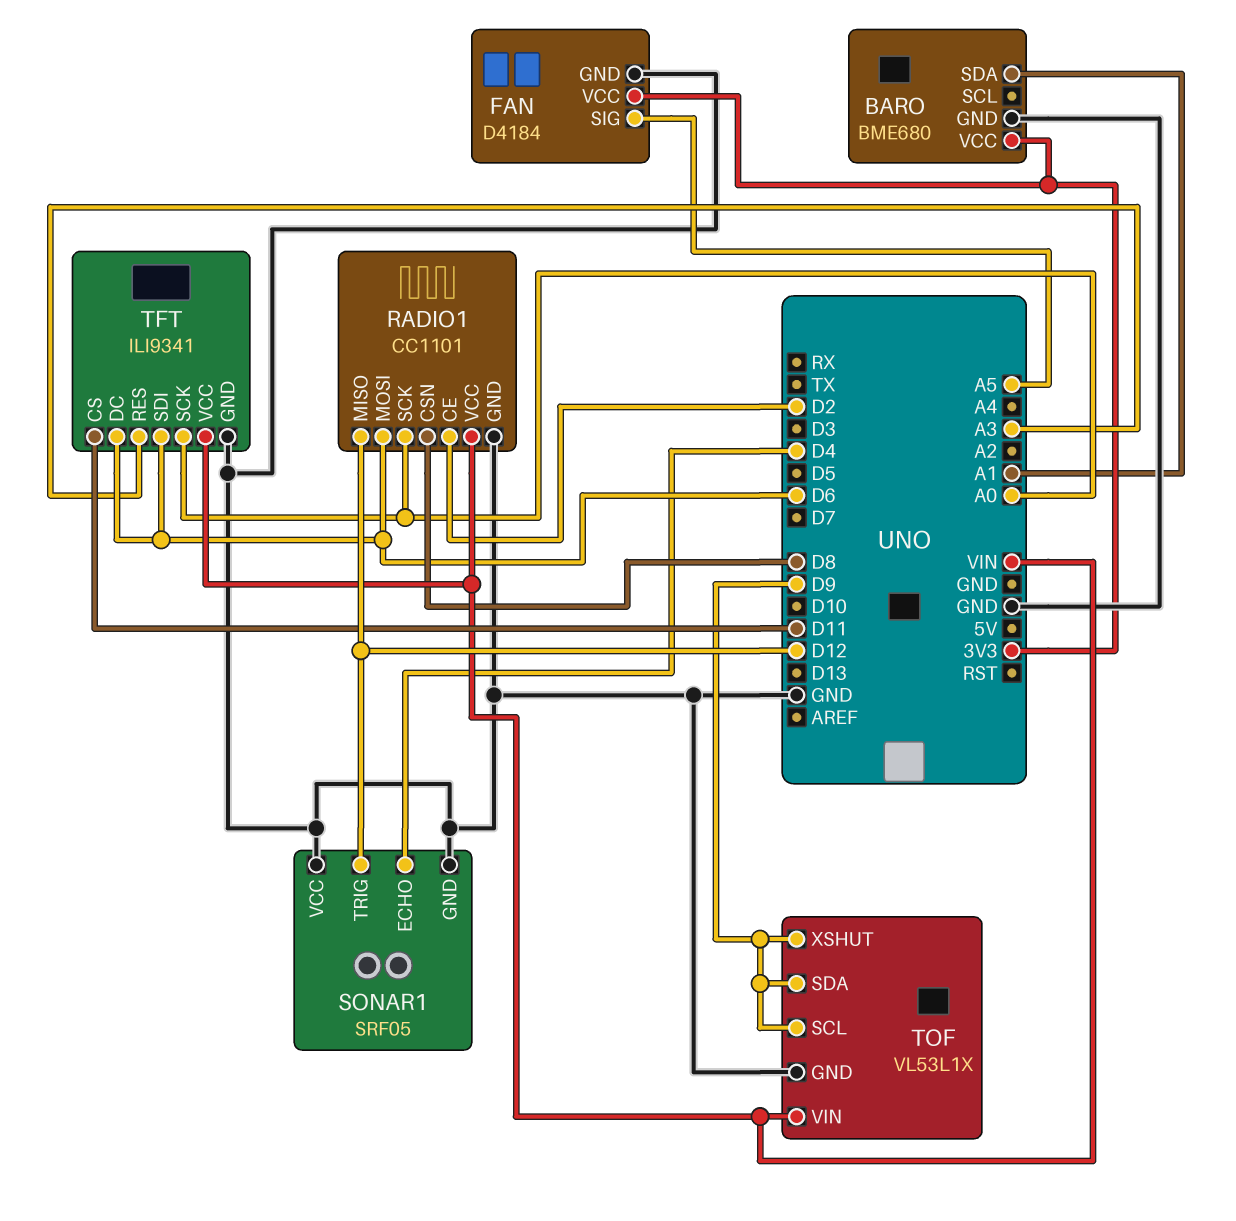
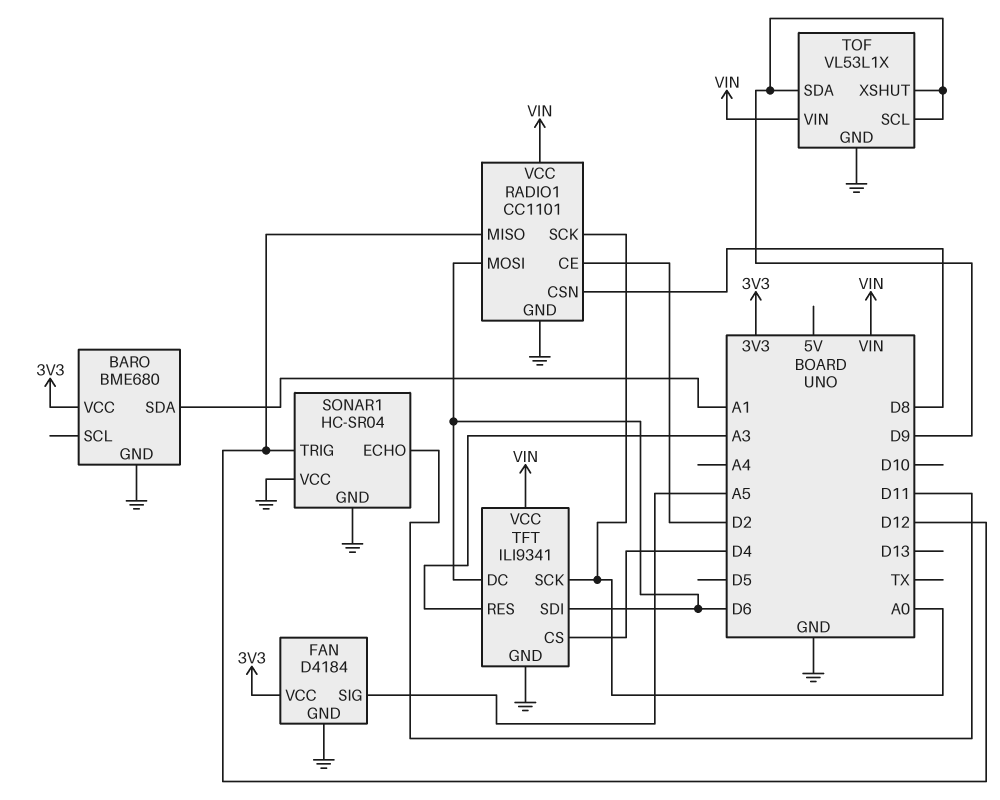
SONAR1: SRF05 -> HC-SR04
SONAR1 pin ECHO: D4 -> D11
TFT pin CS: D11 -> D4

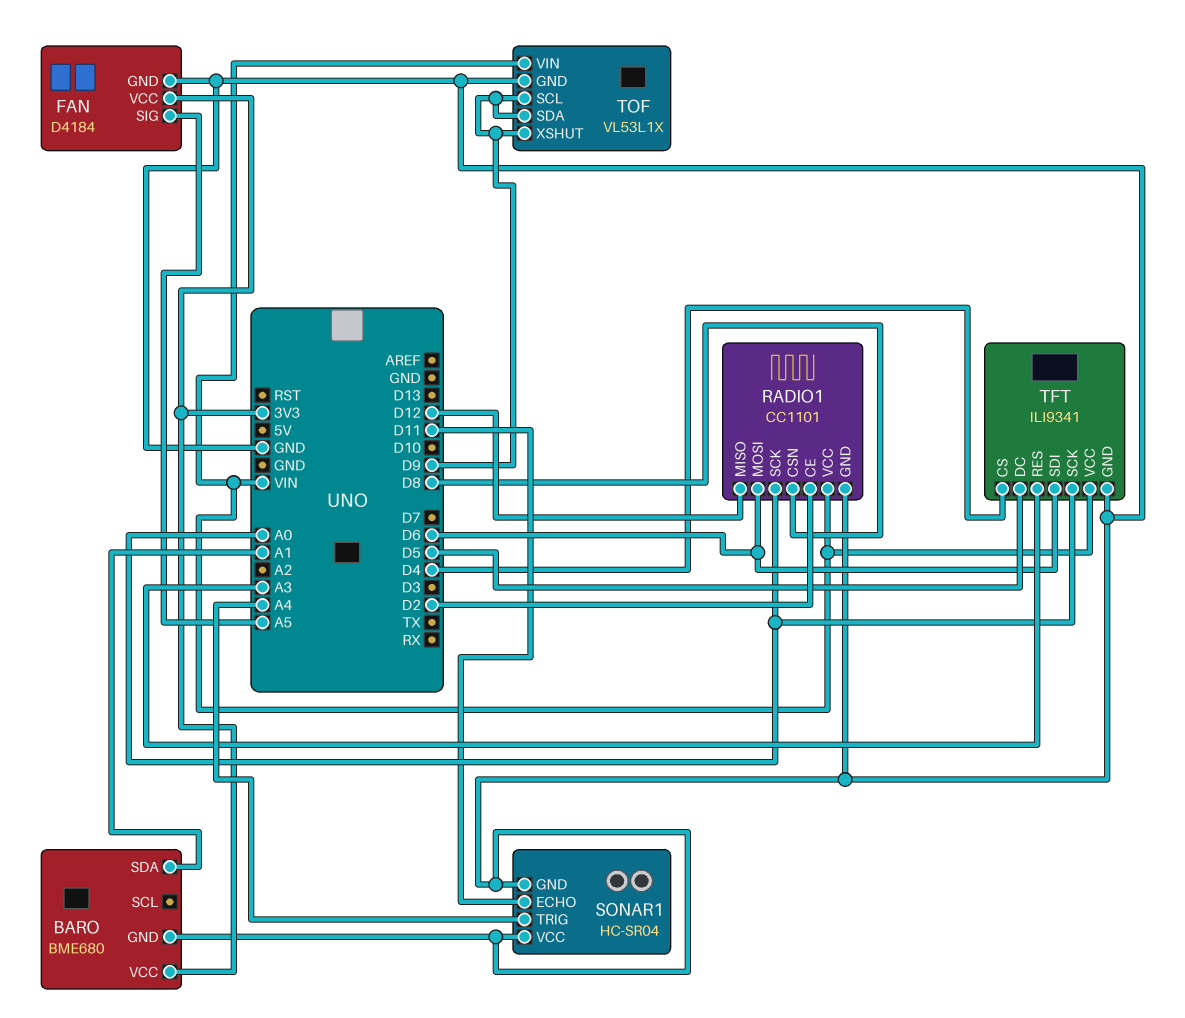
SONAR1 pin TRIG: D12 -> A4
TFT pin DC: D6 -> D5

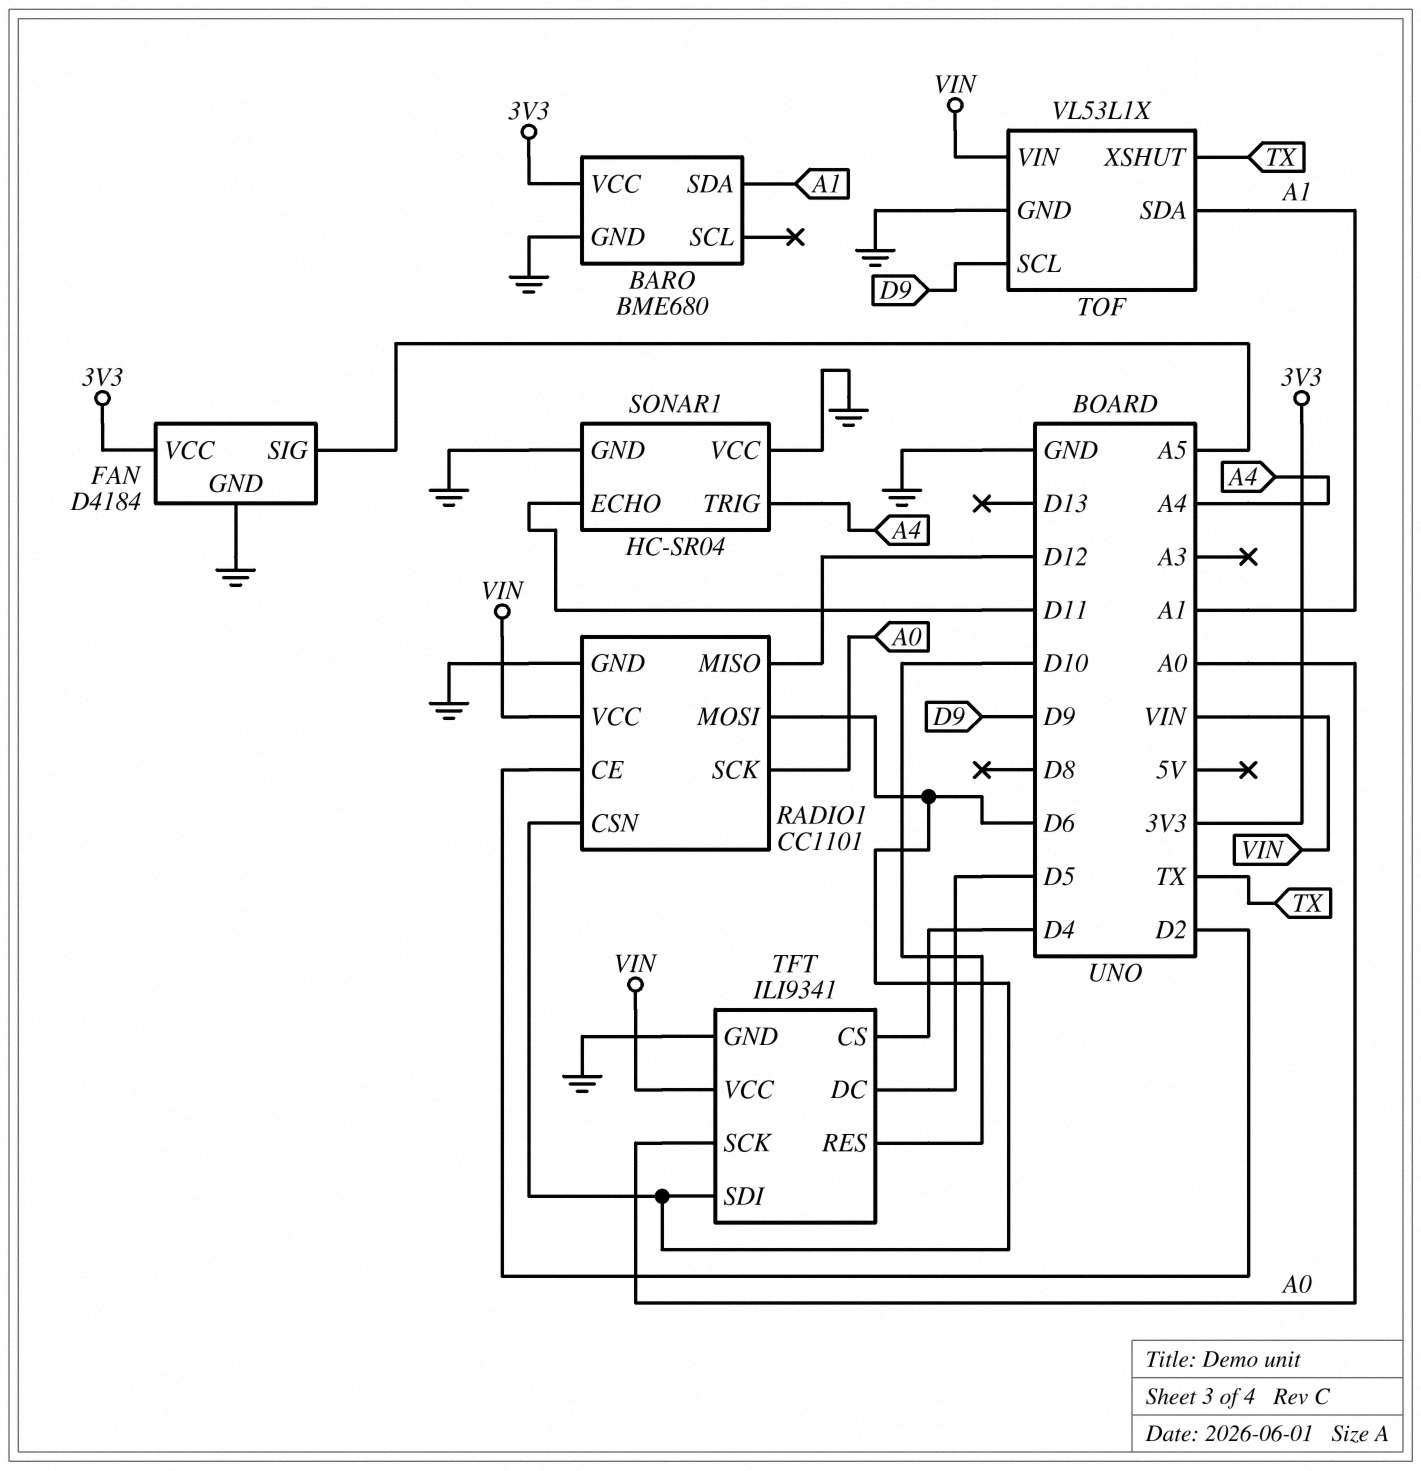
RADIO1 pin CSN: D8 -> D6
TFT pin RES: A3 -> D10
TOF pin SDA: D9 -> A1
TOF pin XSHUT: D9 -> TX

